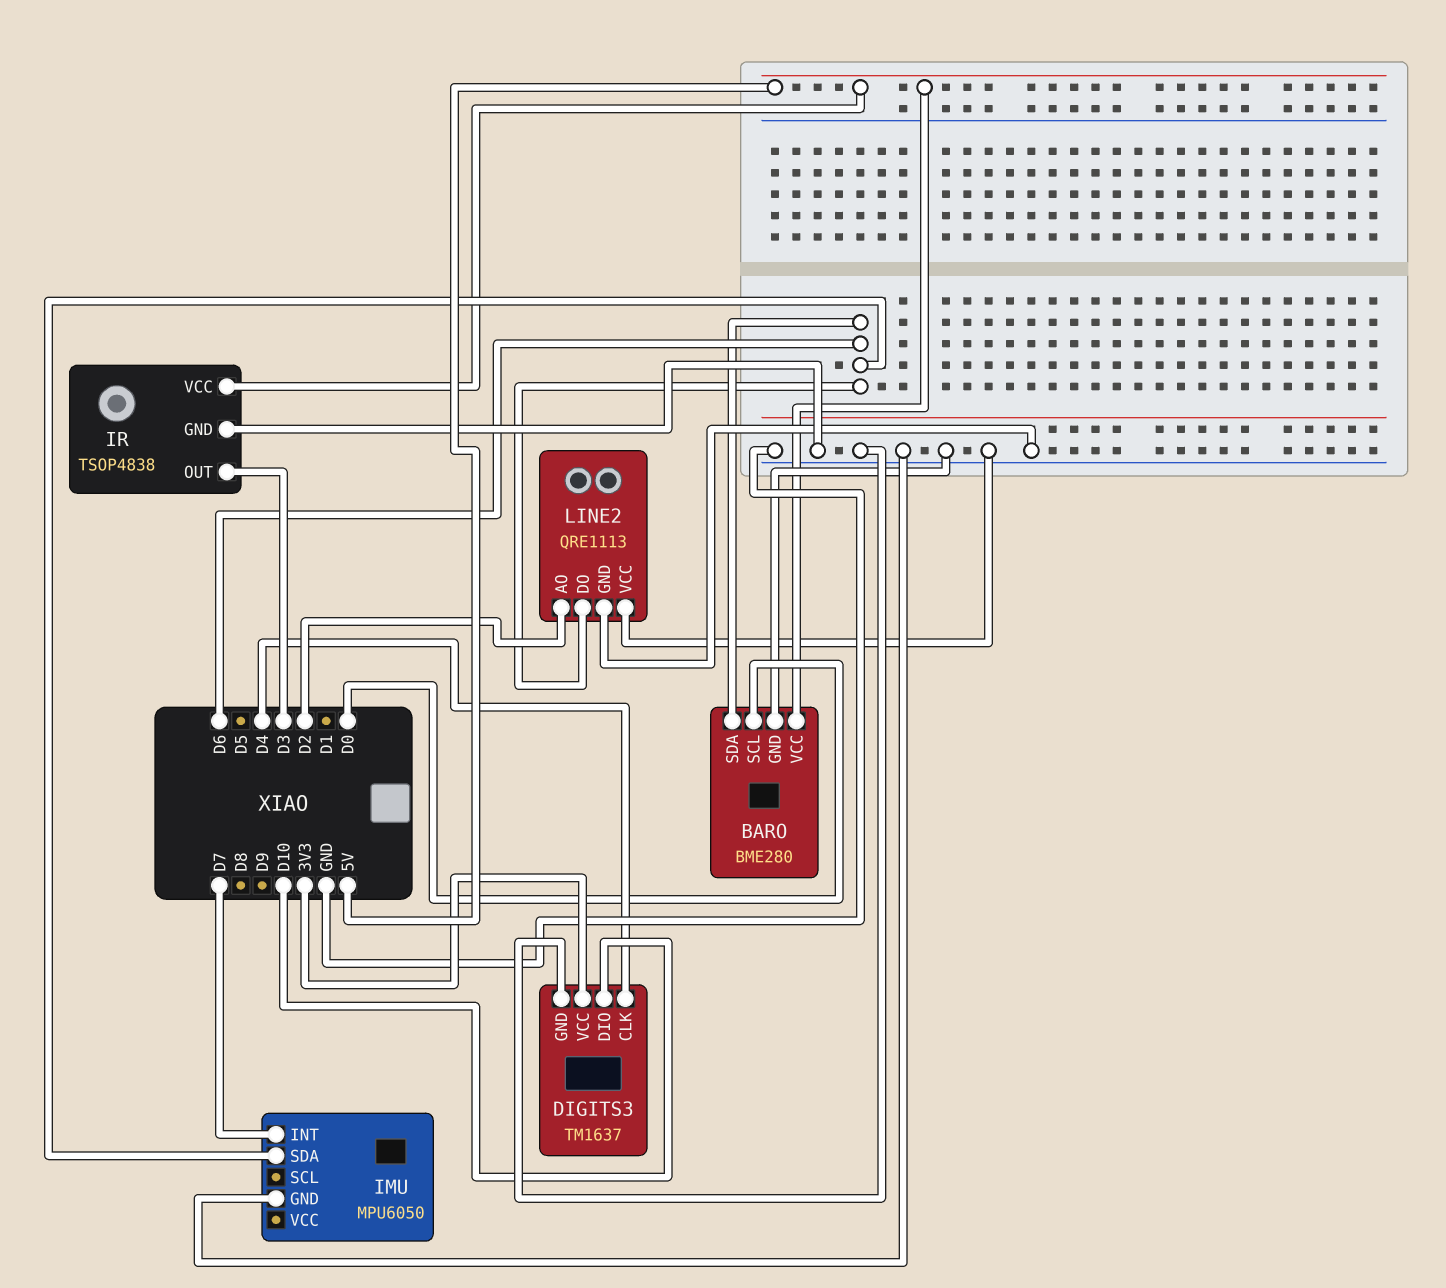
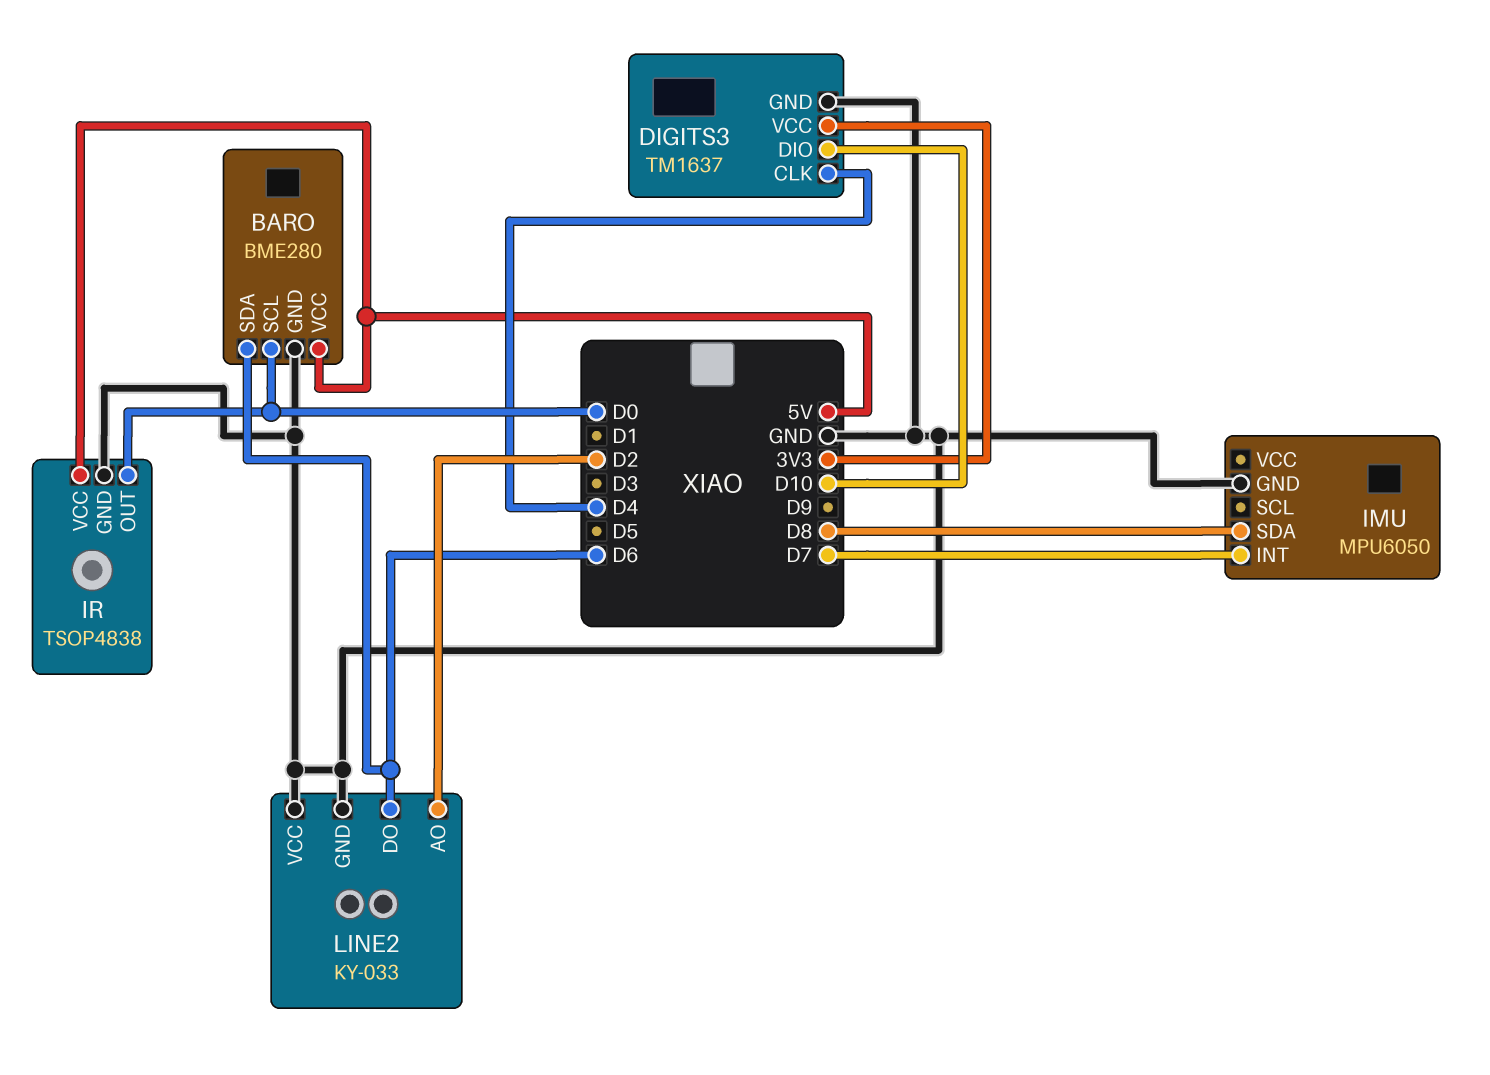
IMU pin SDA: D6 -> D8
IR pin OUT: D3 -> D0
LINE2: QRE1113 -> KY-033

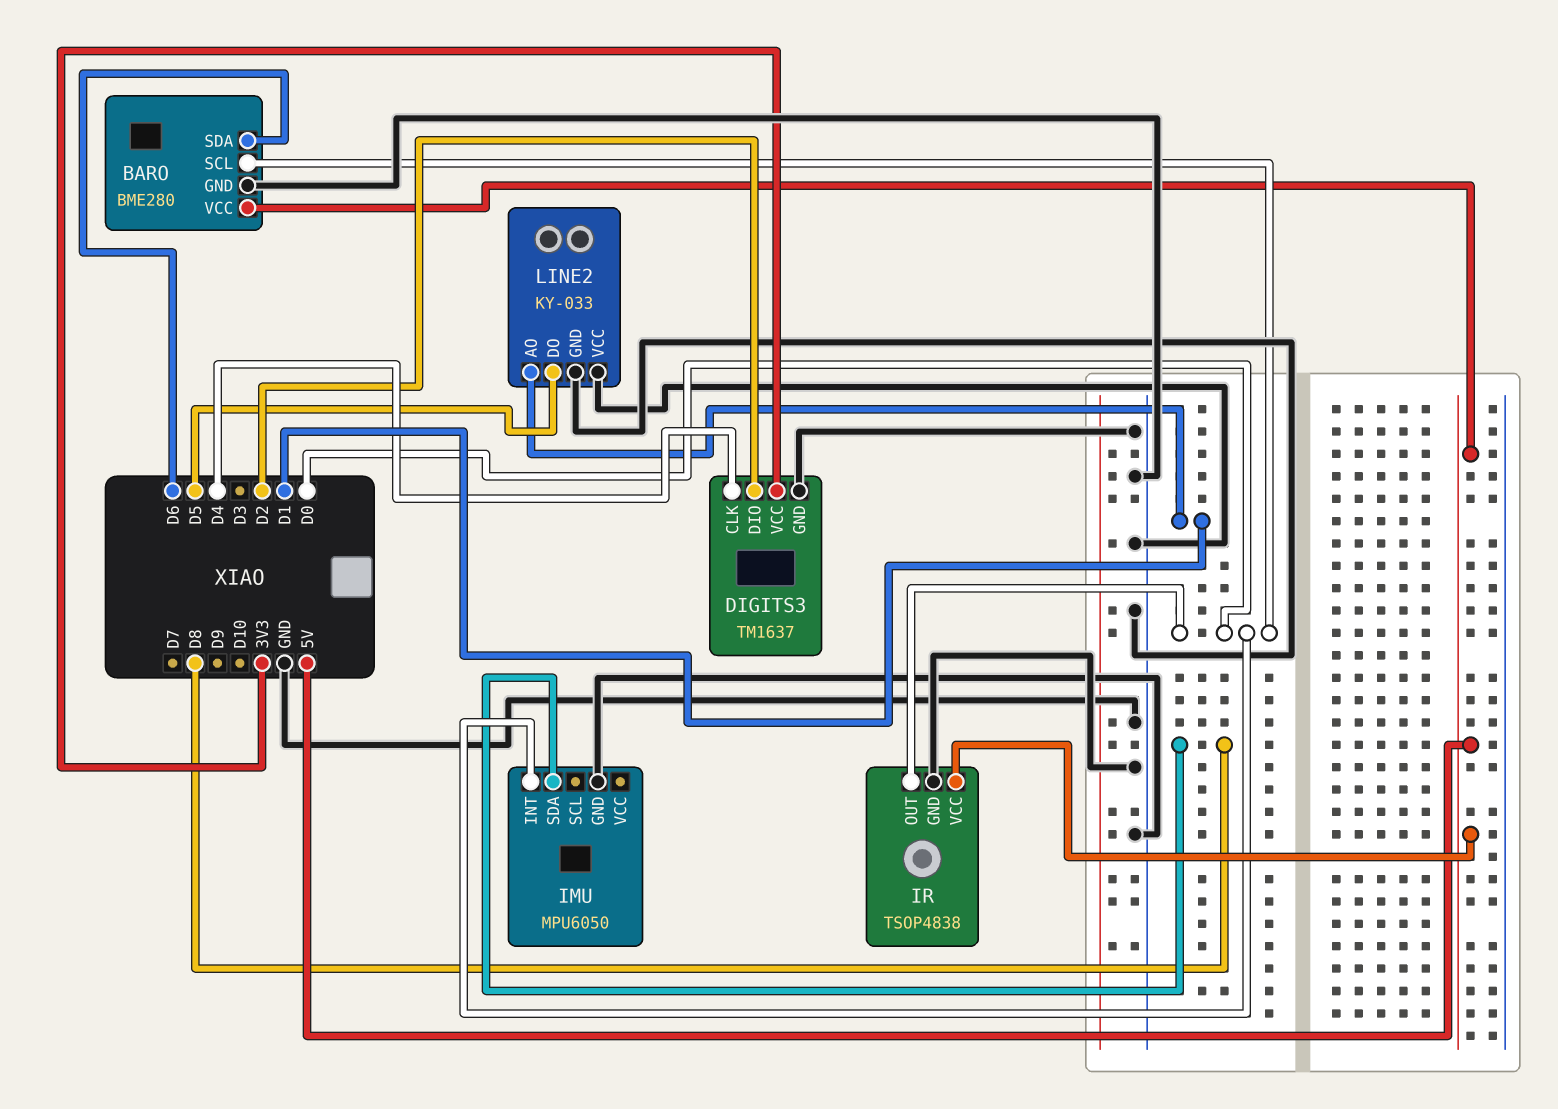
DIGITS3 pin DIO: D10 -> D2
IMU pin INT: D7 -> D0
LINE2 pin AO: D2 -> D1
LINE2 pin DO: D6 -> D5

